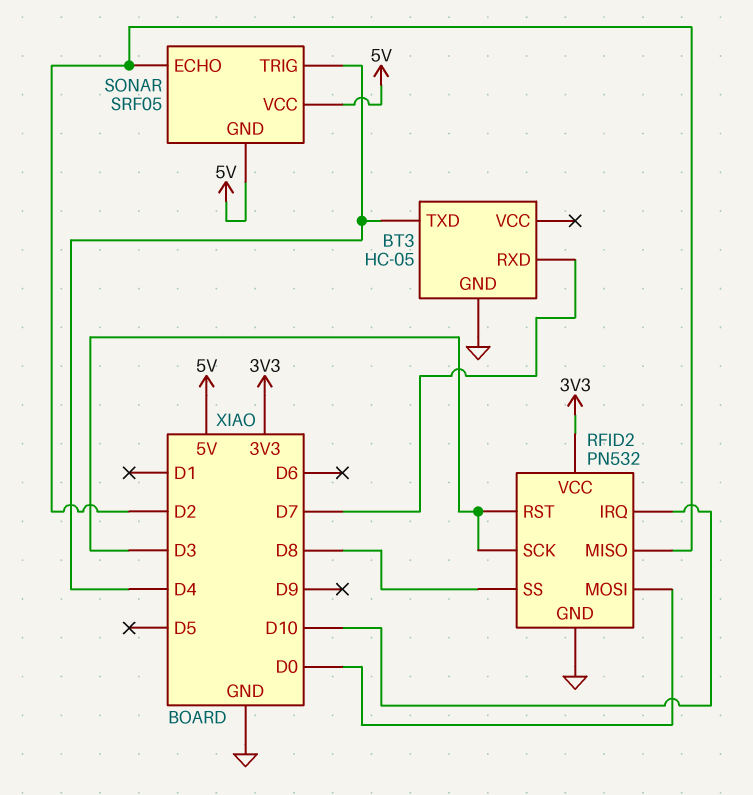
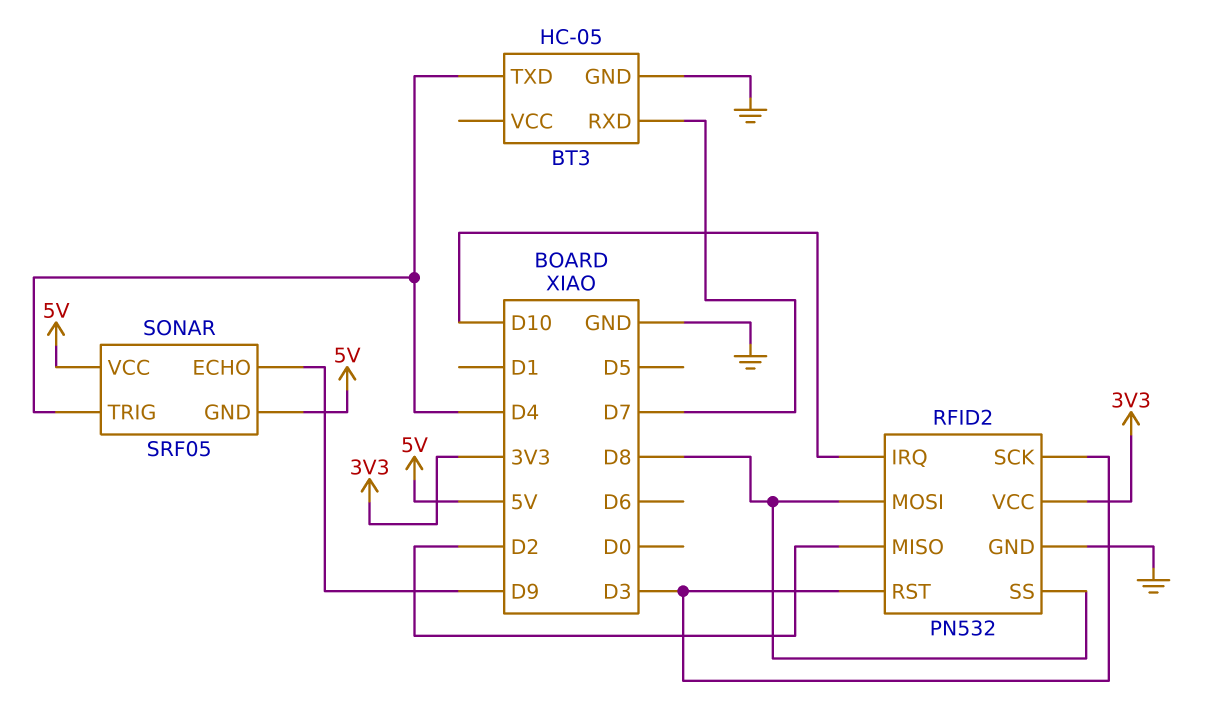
RFID2 pin MOSI: D0 -> D8
SONAR pin ECHO: D2 -> D9

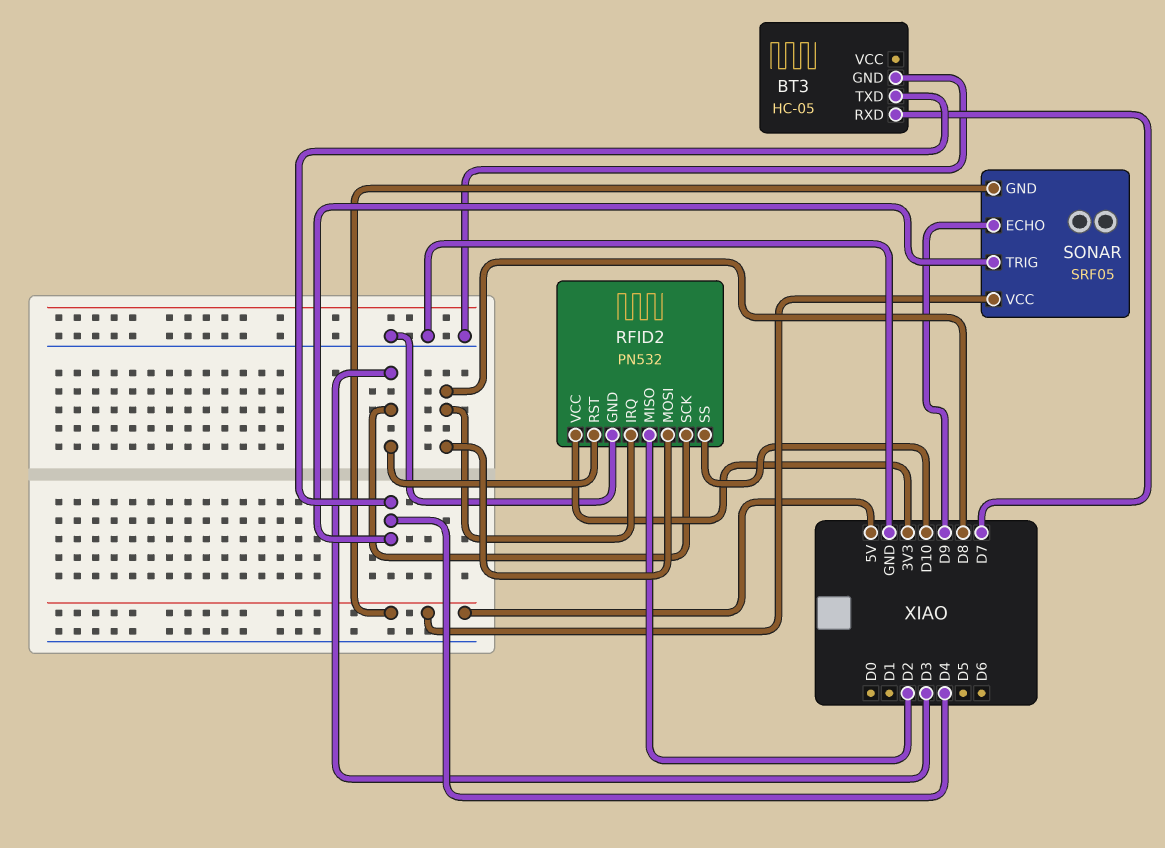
RFID2 pin IRQ: D10 -> D8
RFID2 pin SS: D8 -> D10

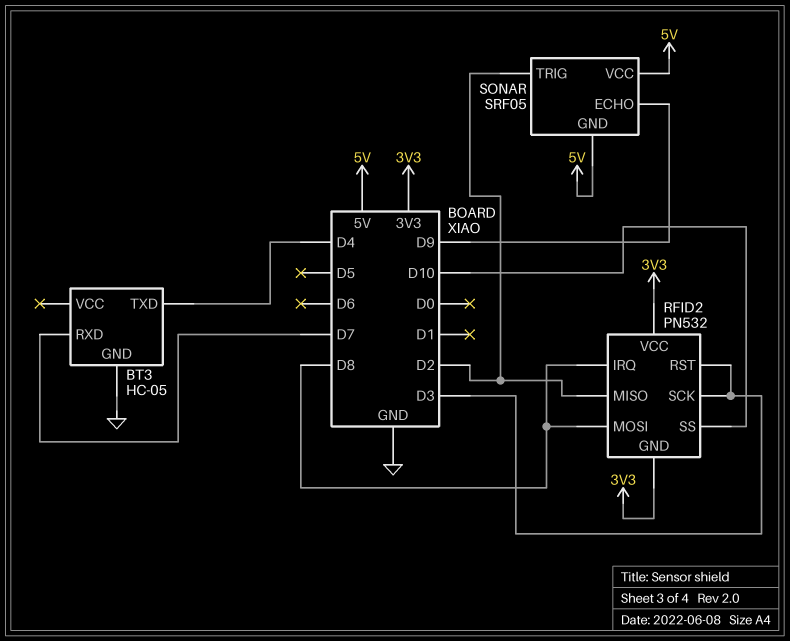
RFID2 pin GND: GND -> 3V3
SONAR pin TRIG: D4 -> D2

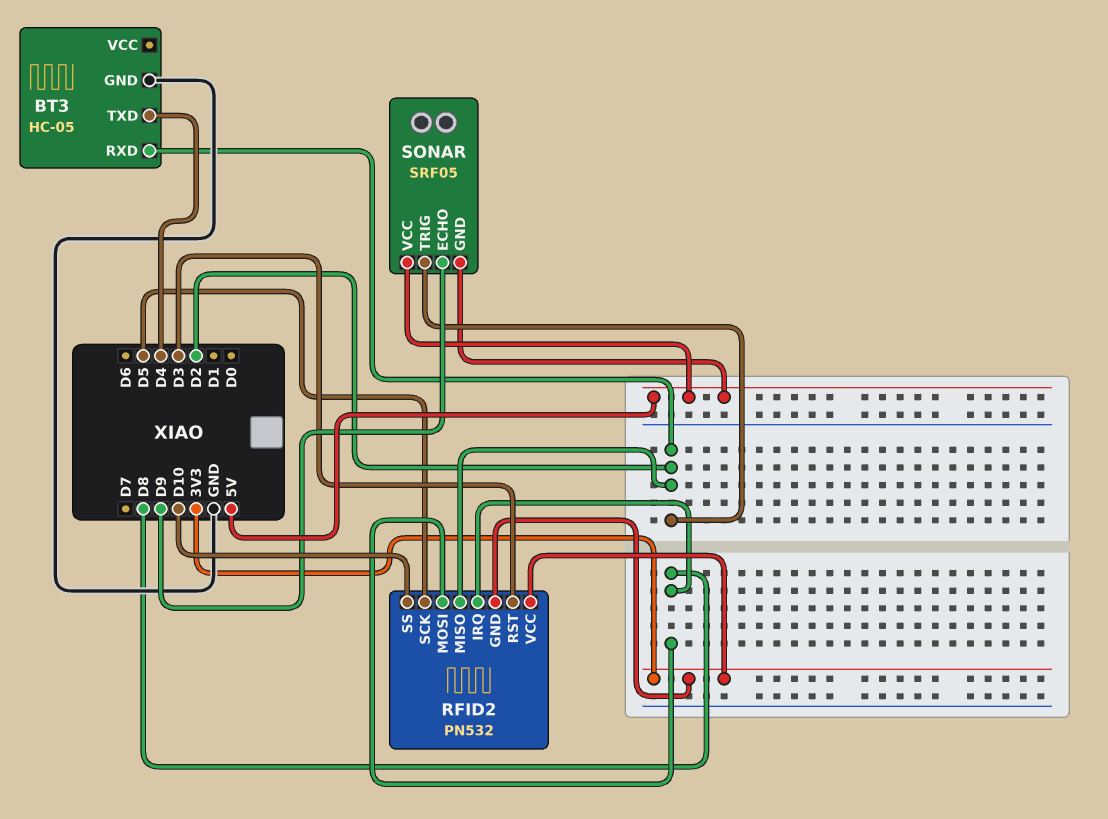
BT3 pin RXD: D7 -> D2
RFID2 pin SCK: D3 -> D5

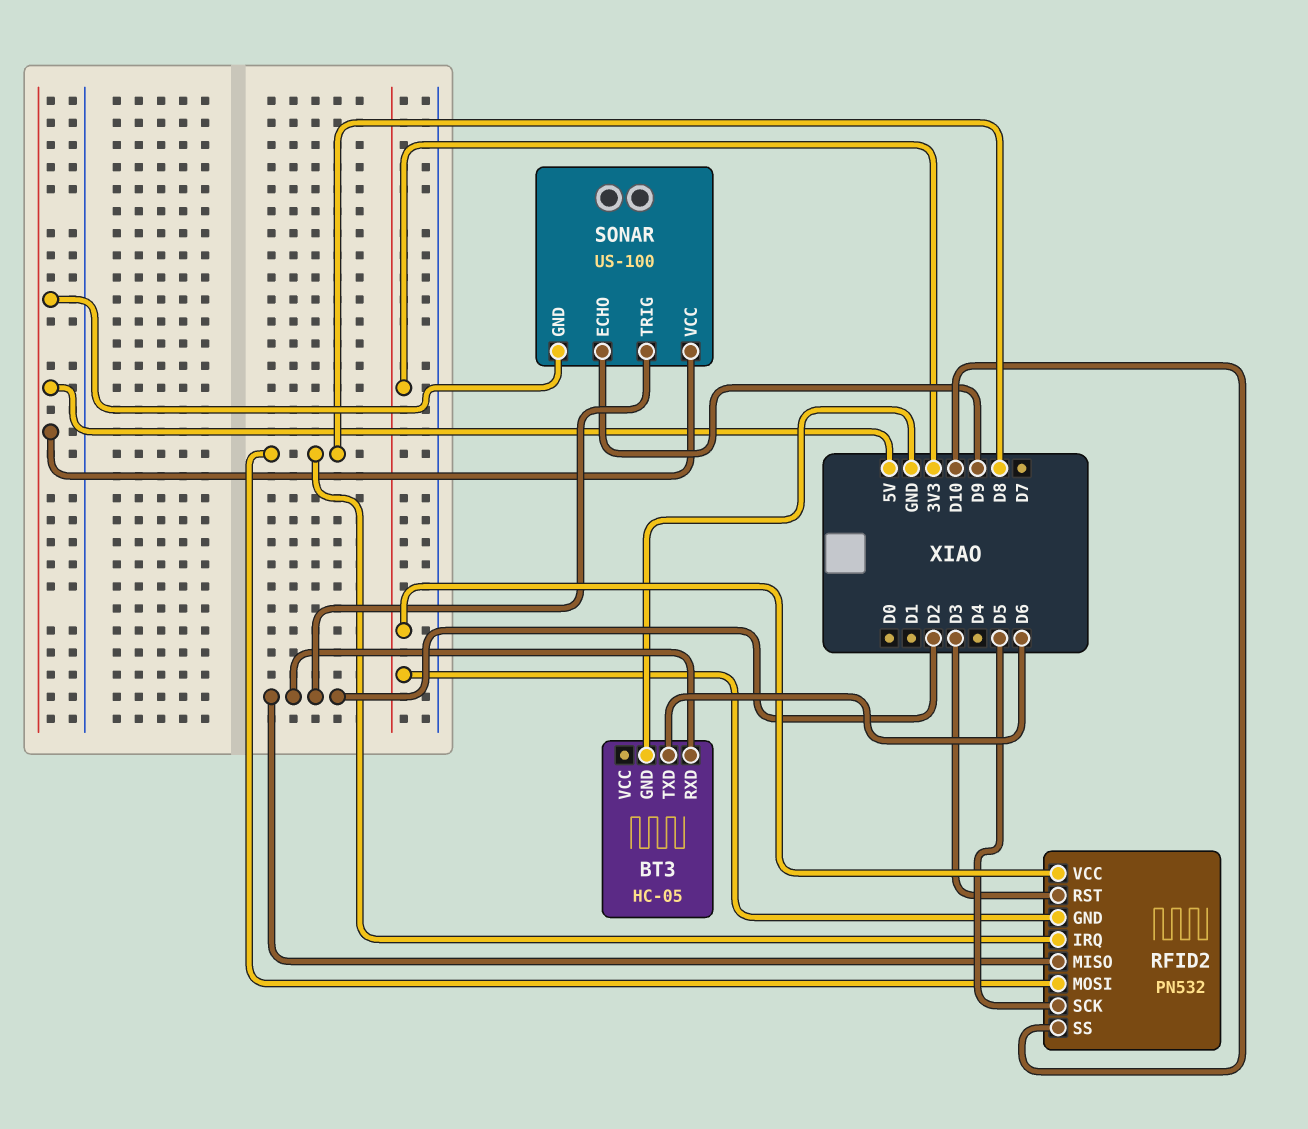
BT3 pin TXD: D4 -> D6
SONAR: SRF05 -> US-100

